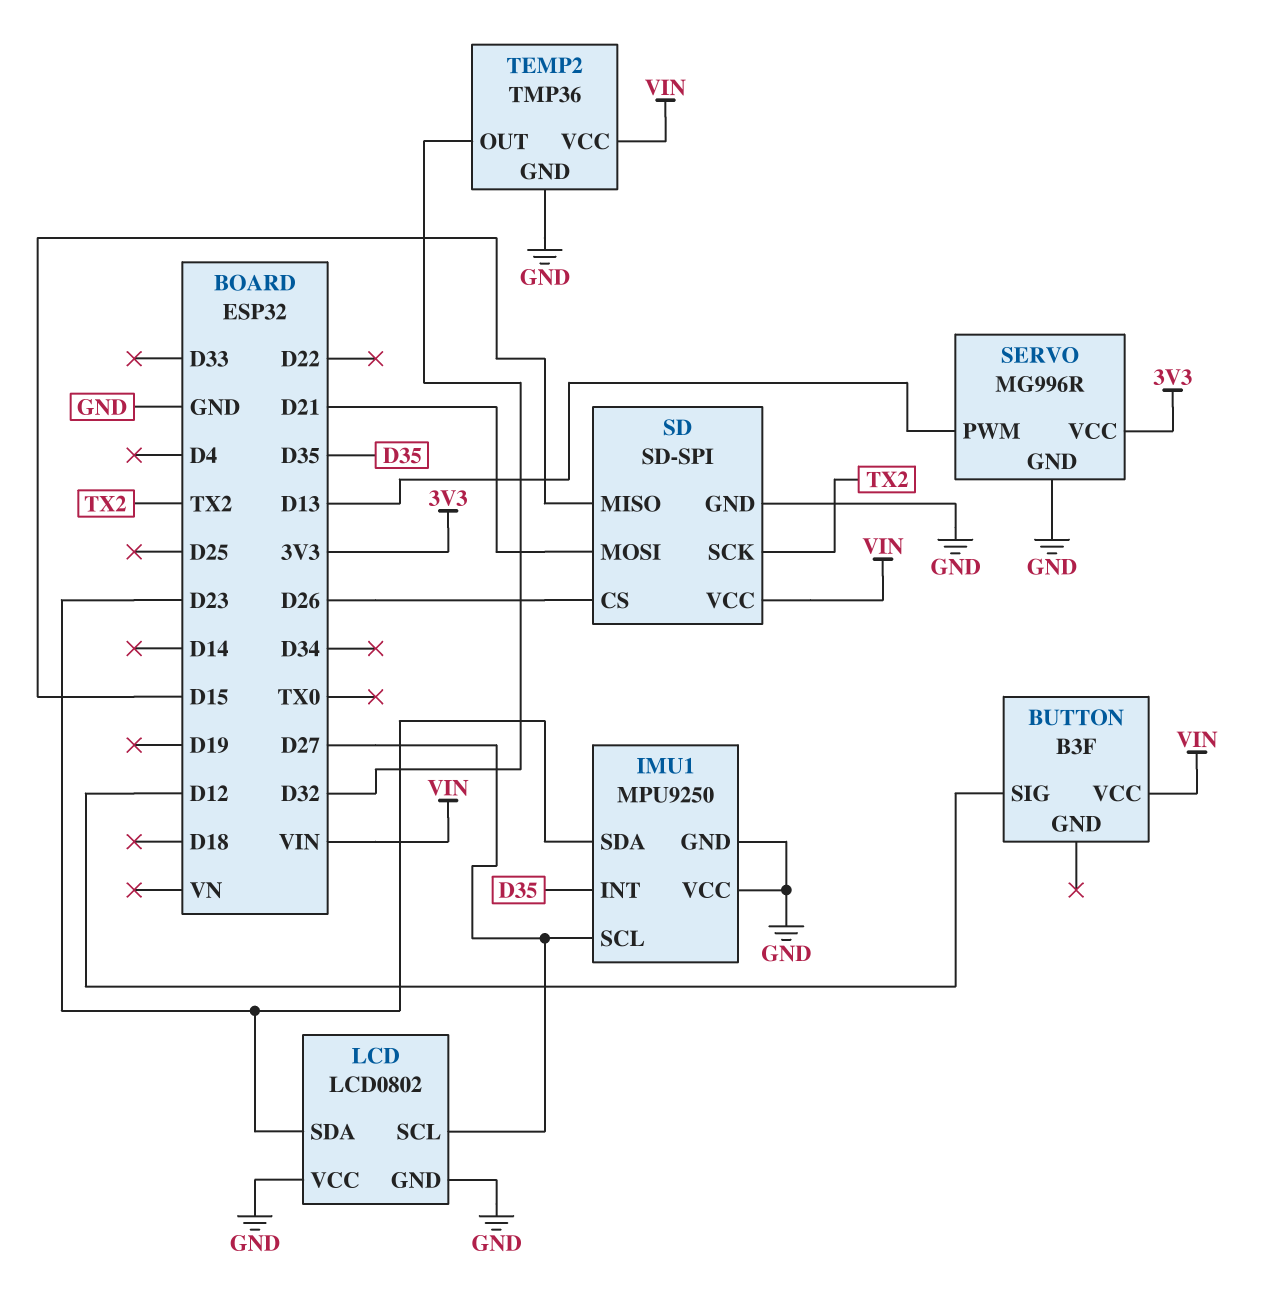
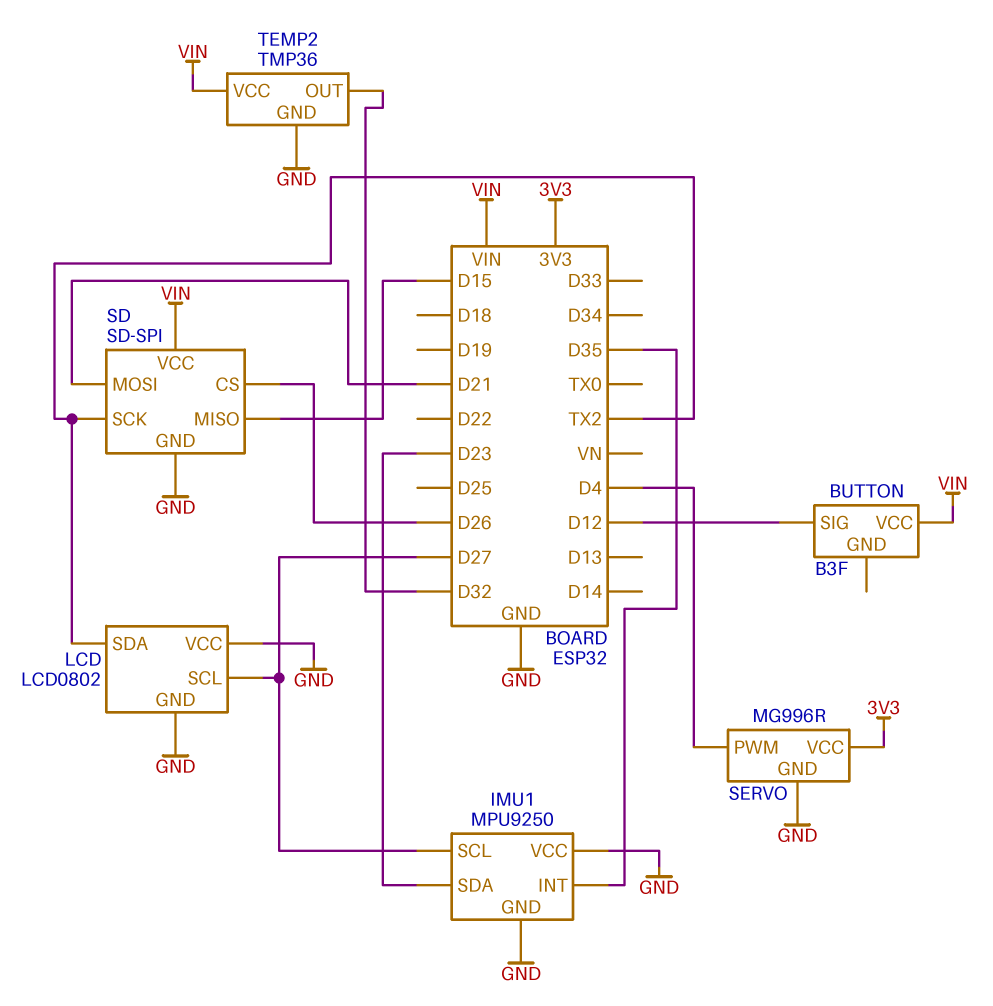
LCD pin SDA: D23 -> TX2
SERVO pin PWM: D13 -> D4

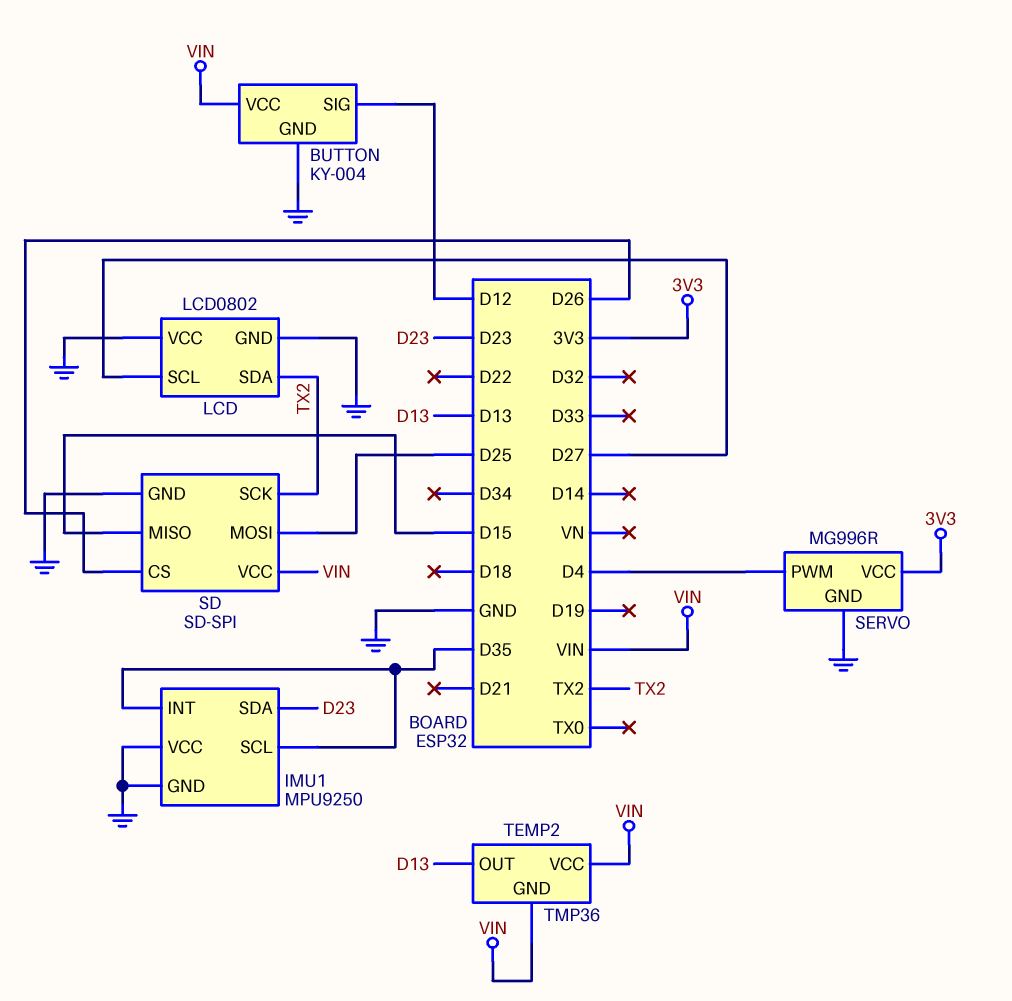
BUTTON: B3F -> KY-004
BUTTON pin GND: none -> GND
IMU1 pin SCL: D27 -> D35
SD pin MOSI: D21 -> D25
TEMP2 pin GND: GND -> VIN
TEMP2 pin OUT: D32 -> D13

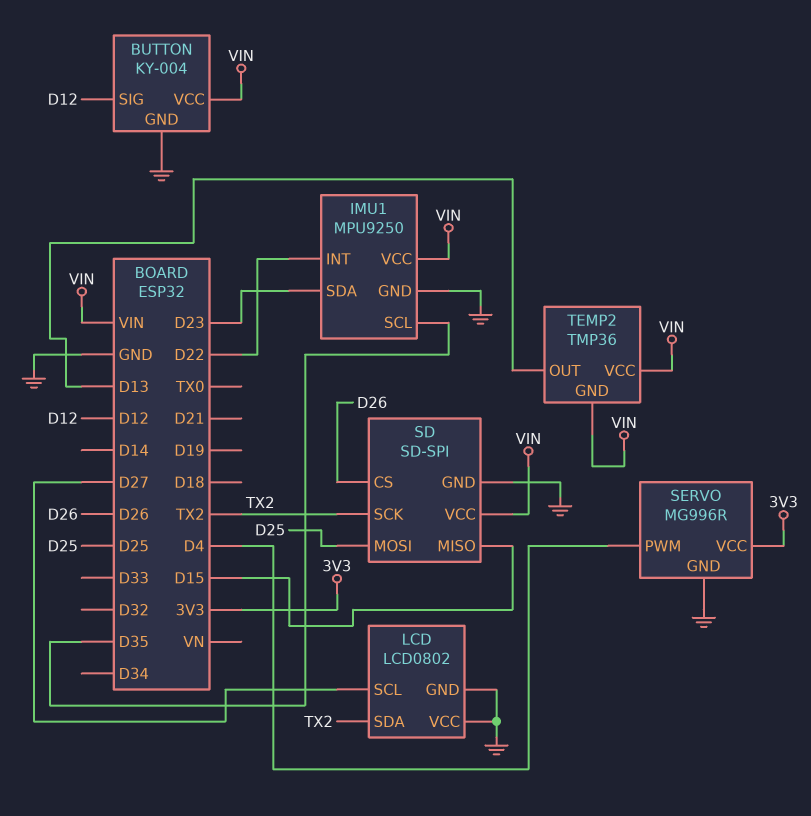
IMU1 pin INT: D35 -> D22
IMU1 pin VCC: GND -> VIN

